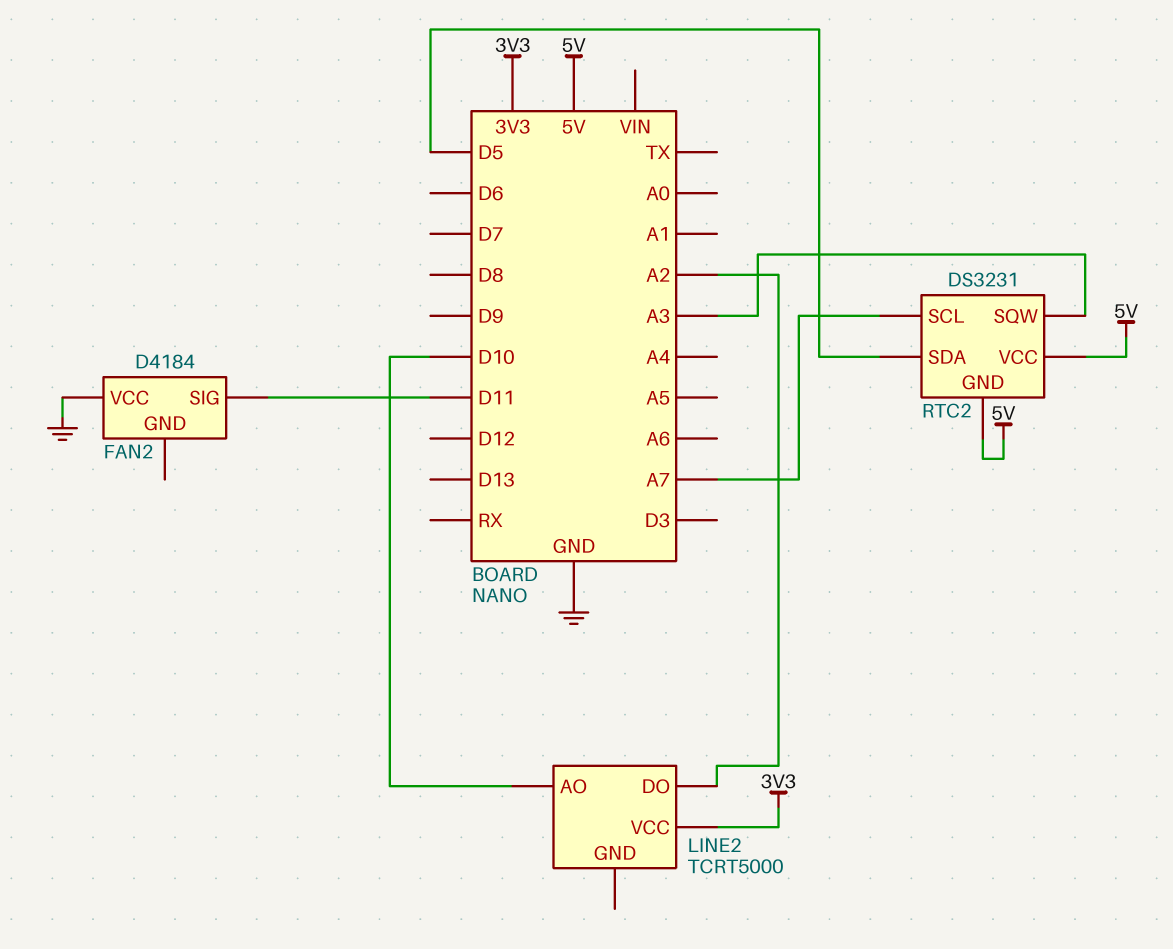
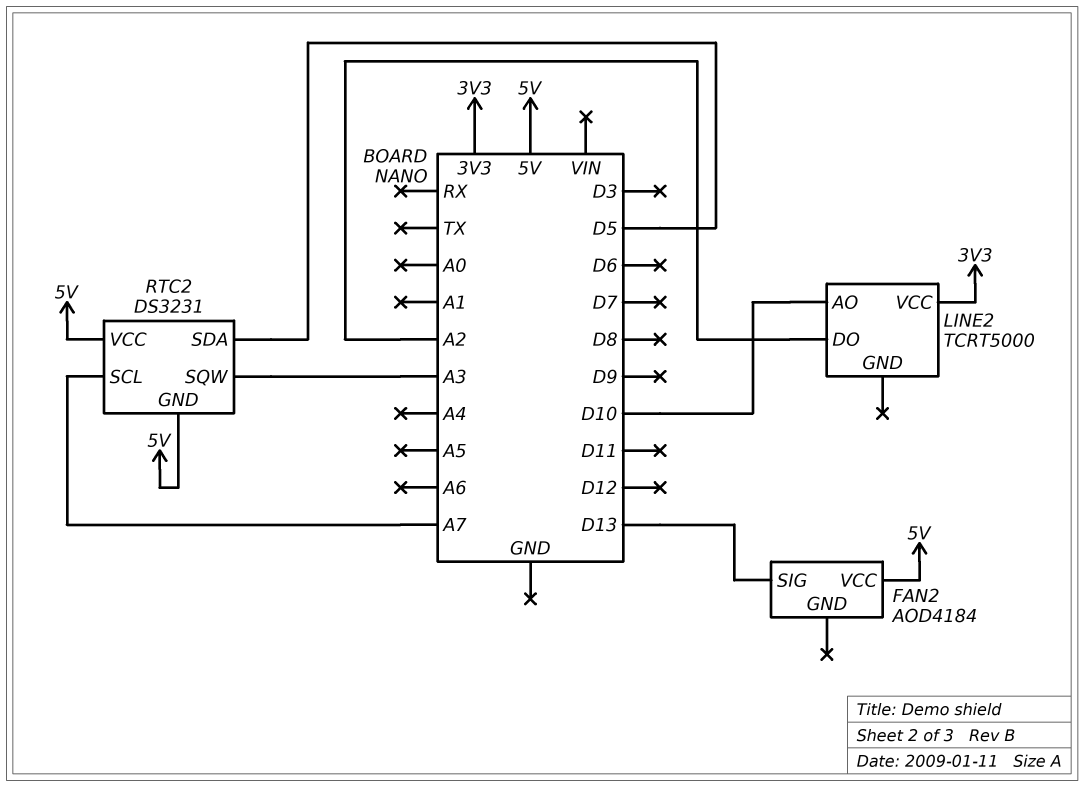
FAN2: D4184 -> AOD4184
FAN2 pin SIG: D11 -> D13
FAN2 pin VCC: GND -> 5V

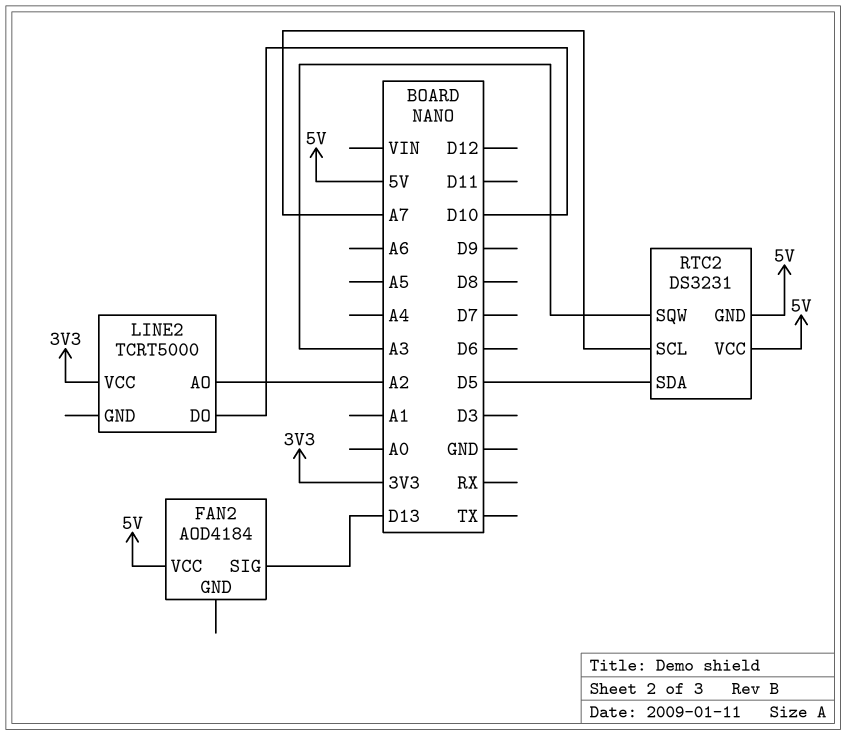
LINE2 pin AO: D10 -> A2
LINE2 pin DO: A2 -> D10

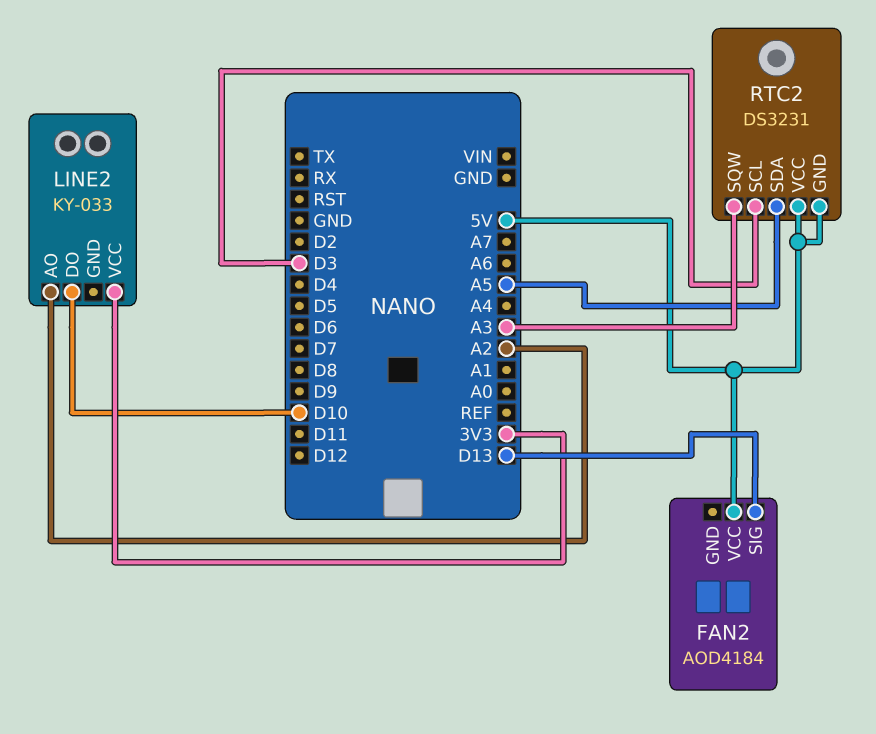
LINE2: TCRT5000 -> KY-033
RTC2 pin SCL: A7 -> D3
RTC2 pin SDA: D5 -> A5

